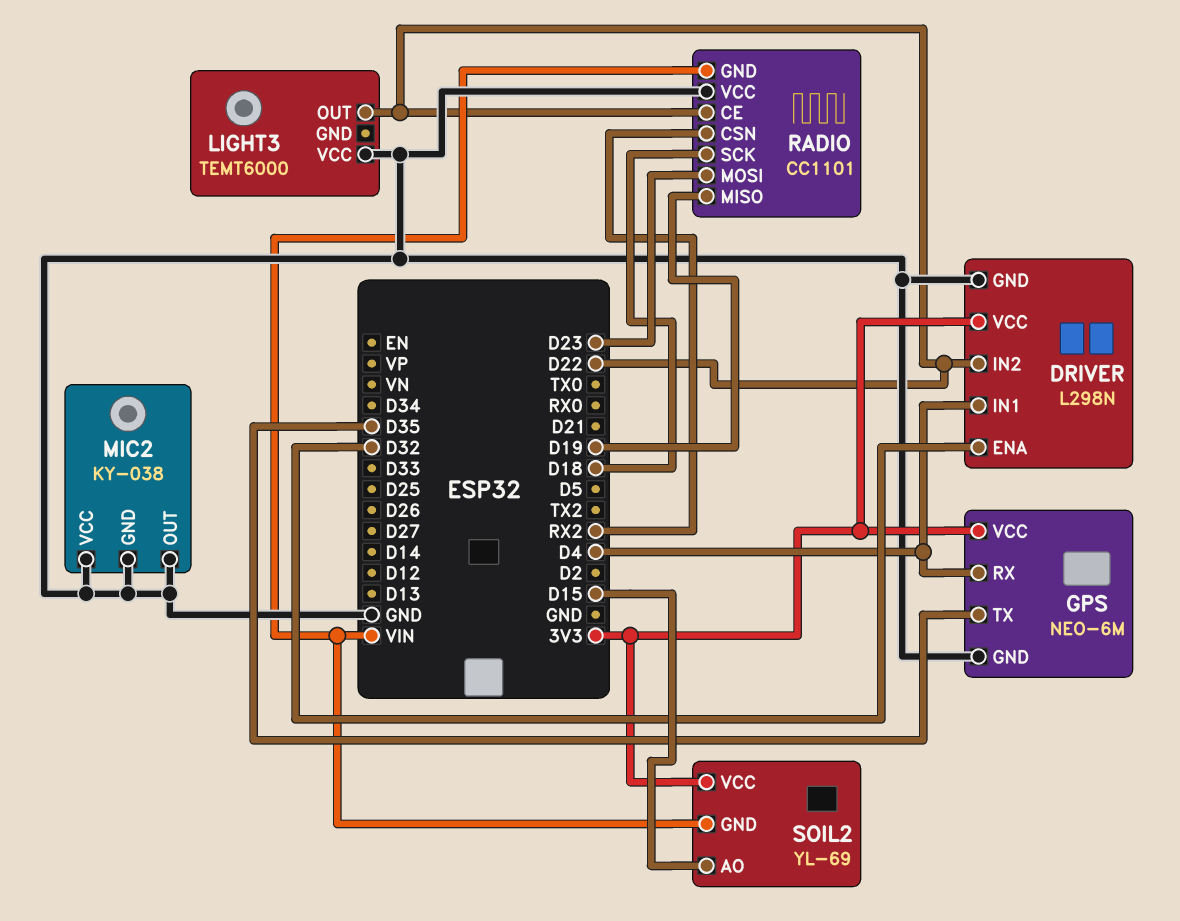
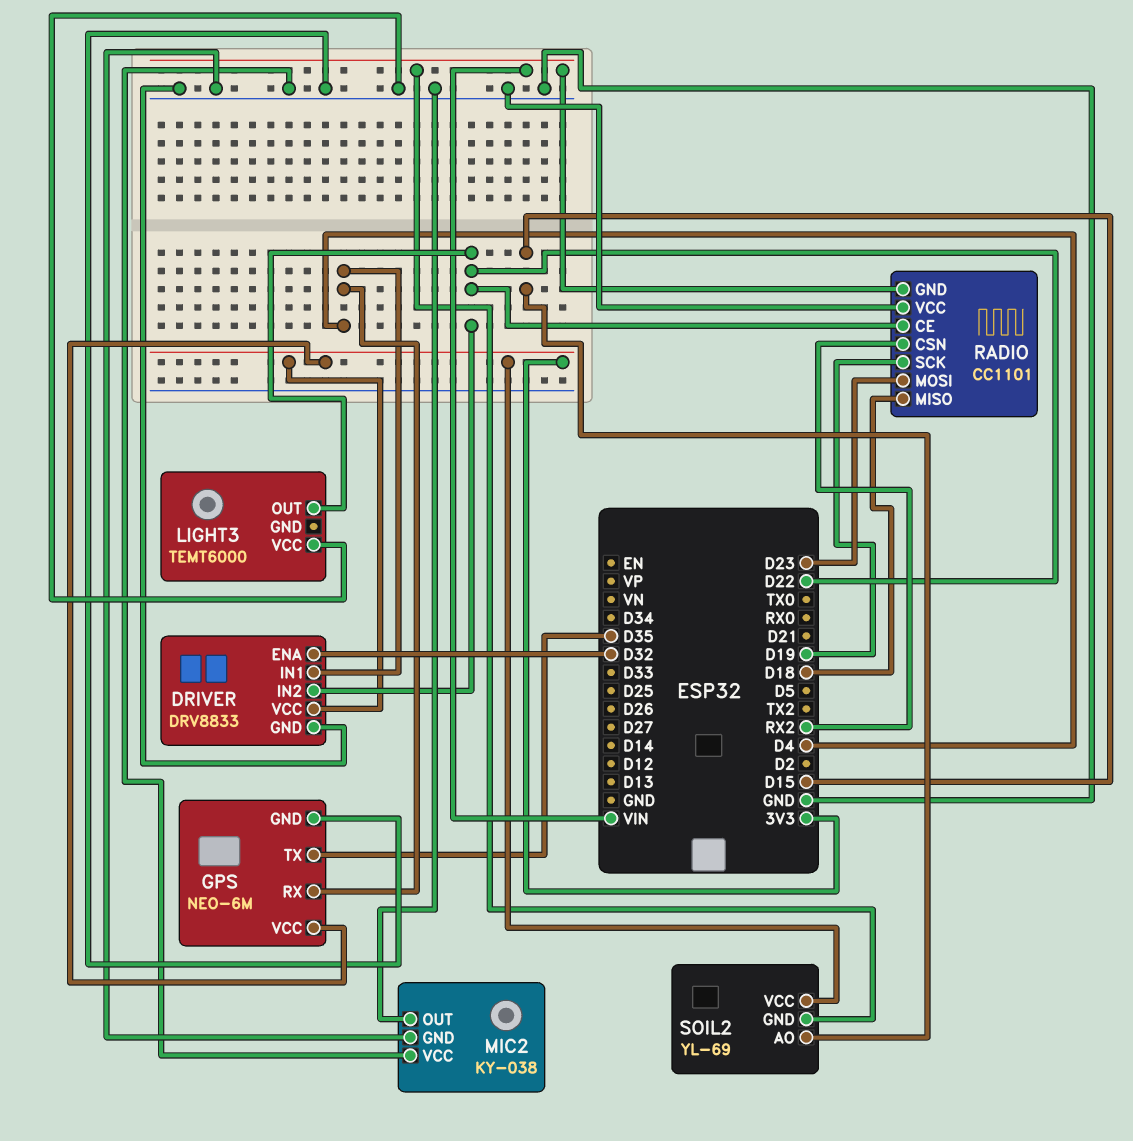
DRIVER: L298N -> DRV8833
RADIO pin MISO: D19 -> D18
RADIO pin SCK: D18 -> D19

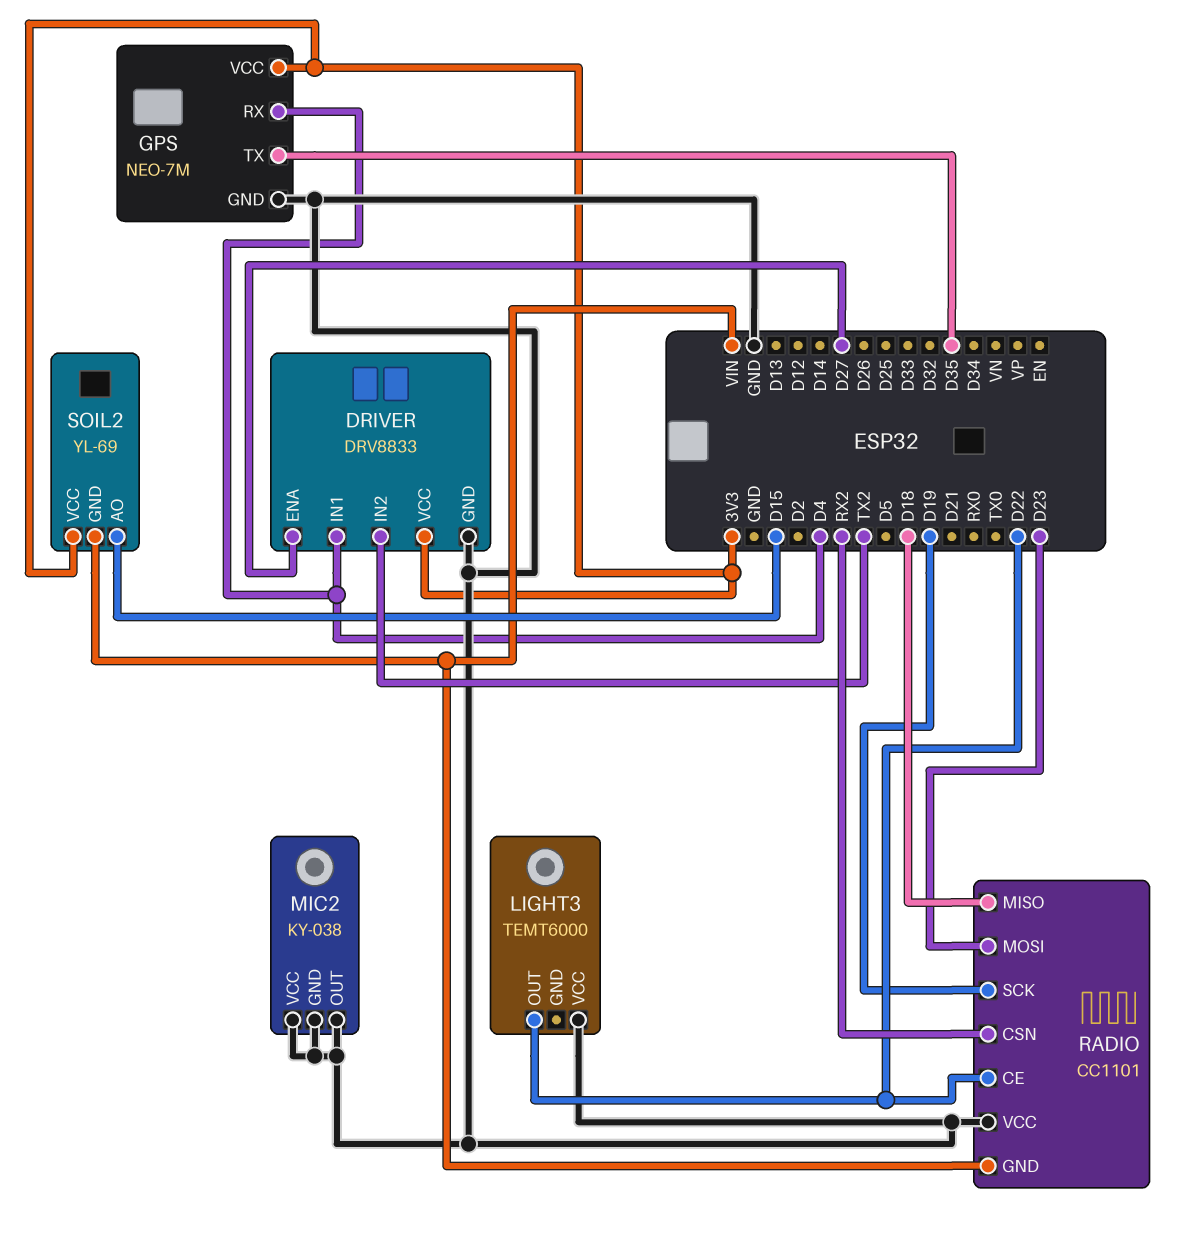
DRIVER pin ENA: D32 -> D27
DRIVER pin IN2: D22 -> TX2
GPS: NEO-6M -> NEO-7M

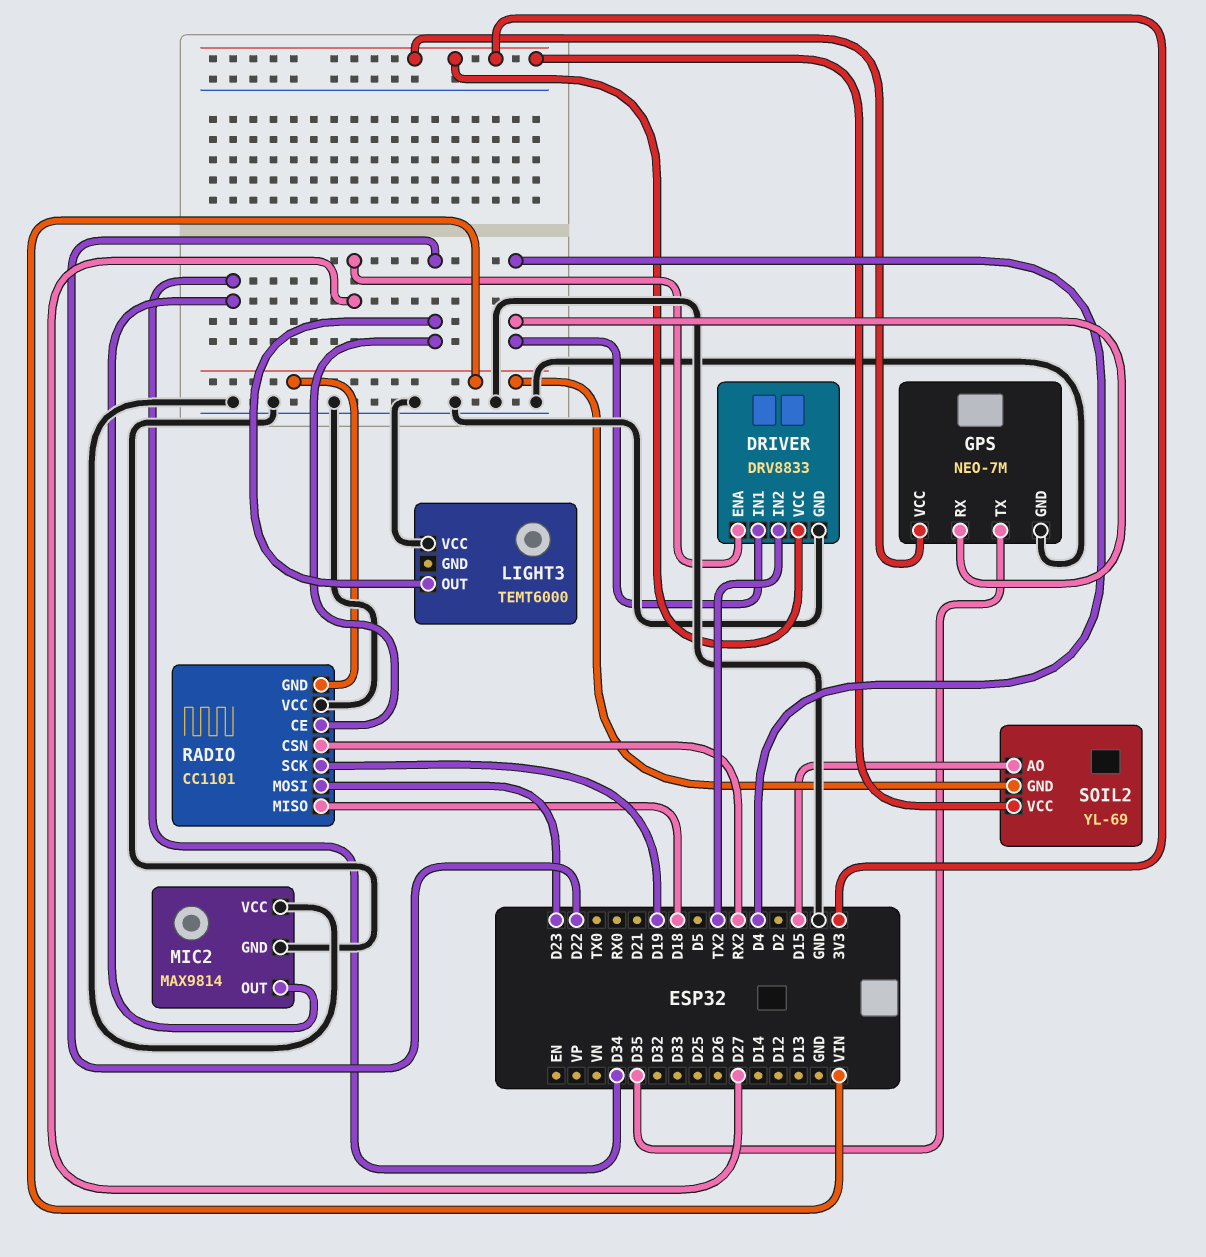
MIC2: KY-038 -> MAX9814
MIC2 pin OUT: GND -> D34

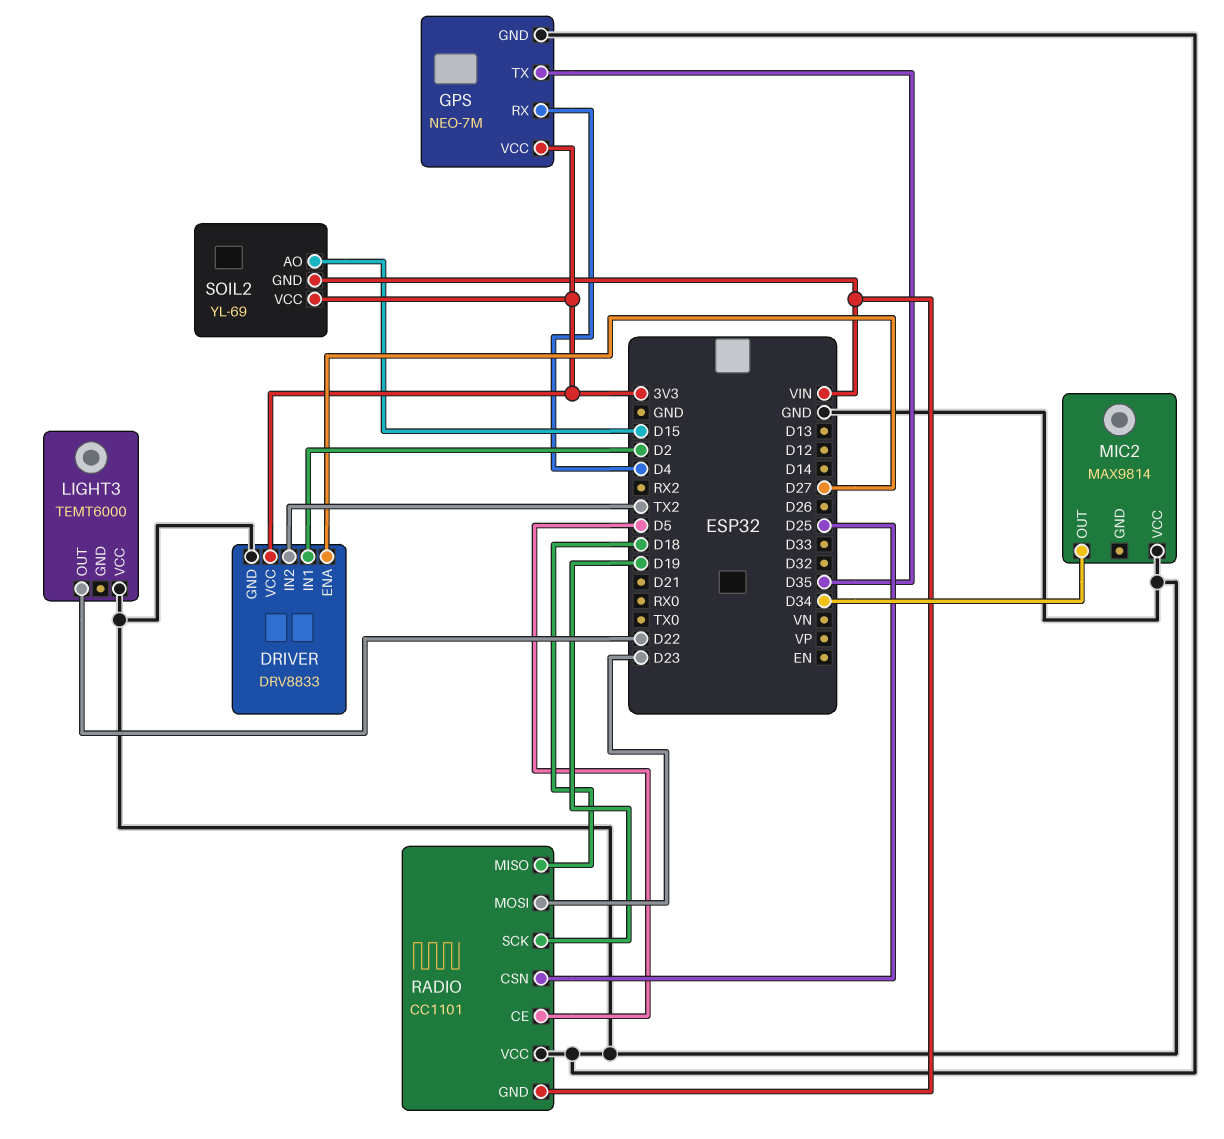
DRIVER pin IN1: D4 -> D2
MIC2 pin GND: GND -> none
RADIO pin CE: D22 -> D5
RADIO pin CSN: RX2 -> D25

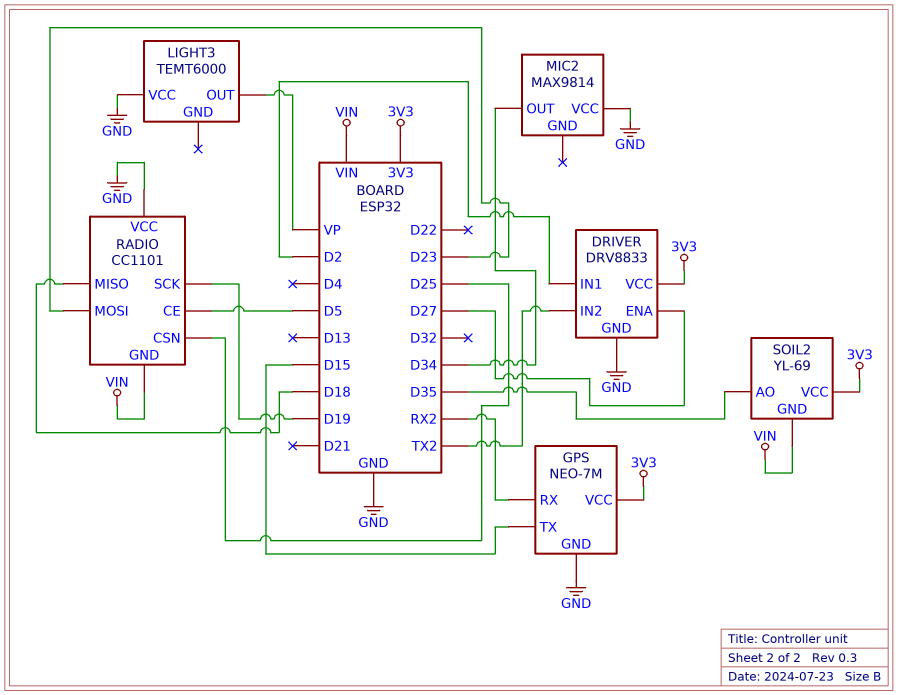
GPS pin RX: D4 -> RX2
GPS pin TX: D35 -> D15
LIGHT3 pin OUT: D22 -> VP
SOIL2 pin AO: D15 -> D35

